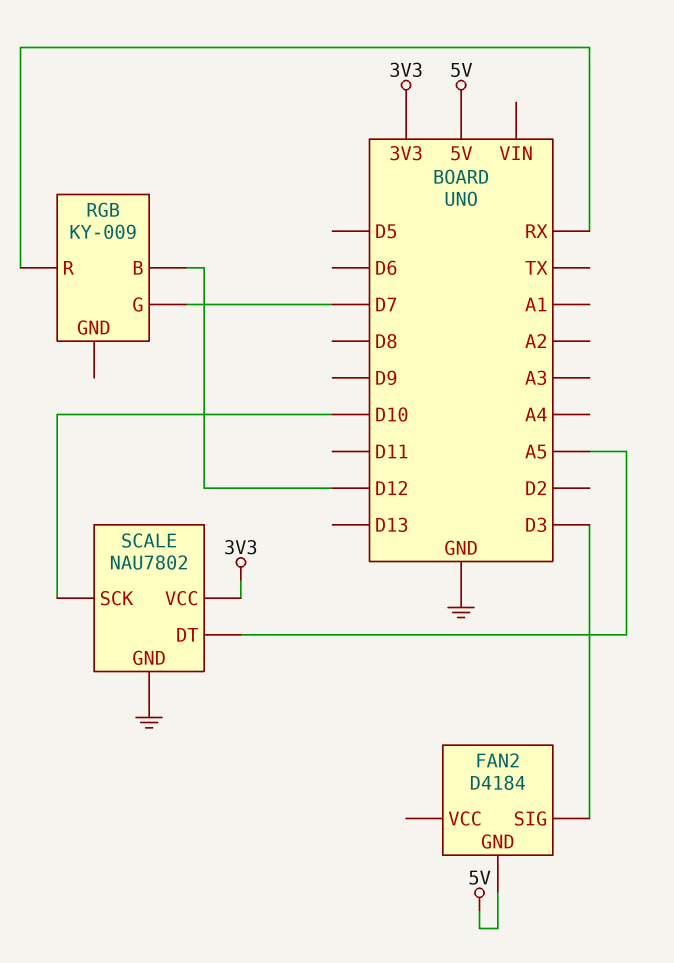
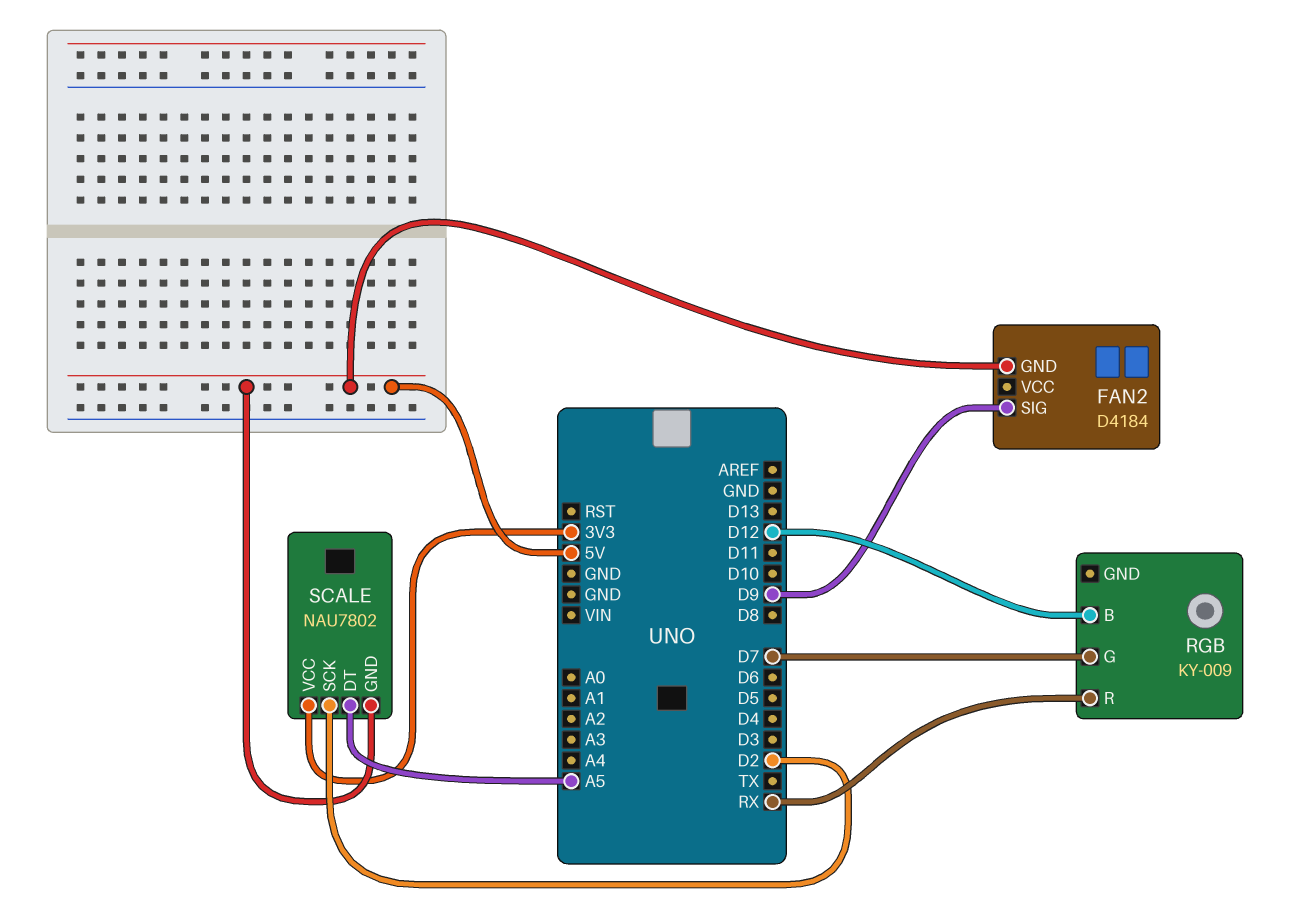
FAN2 pin SIG: D3 -> D9
SCALE pin GND: GND -> 5V
SCALE pin SCK: D10 -> D2

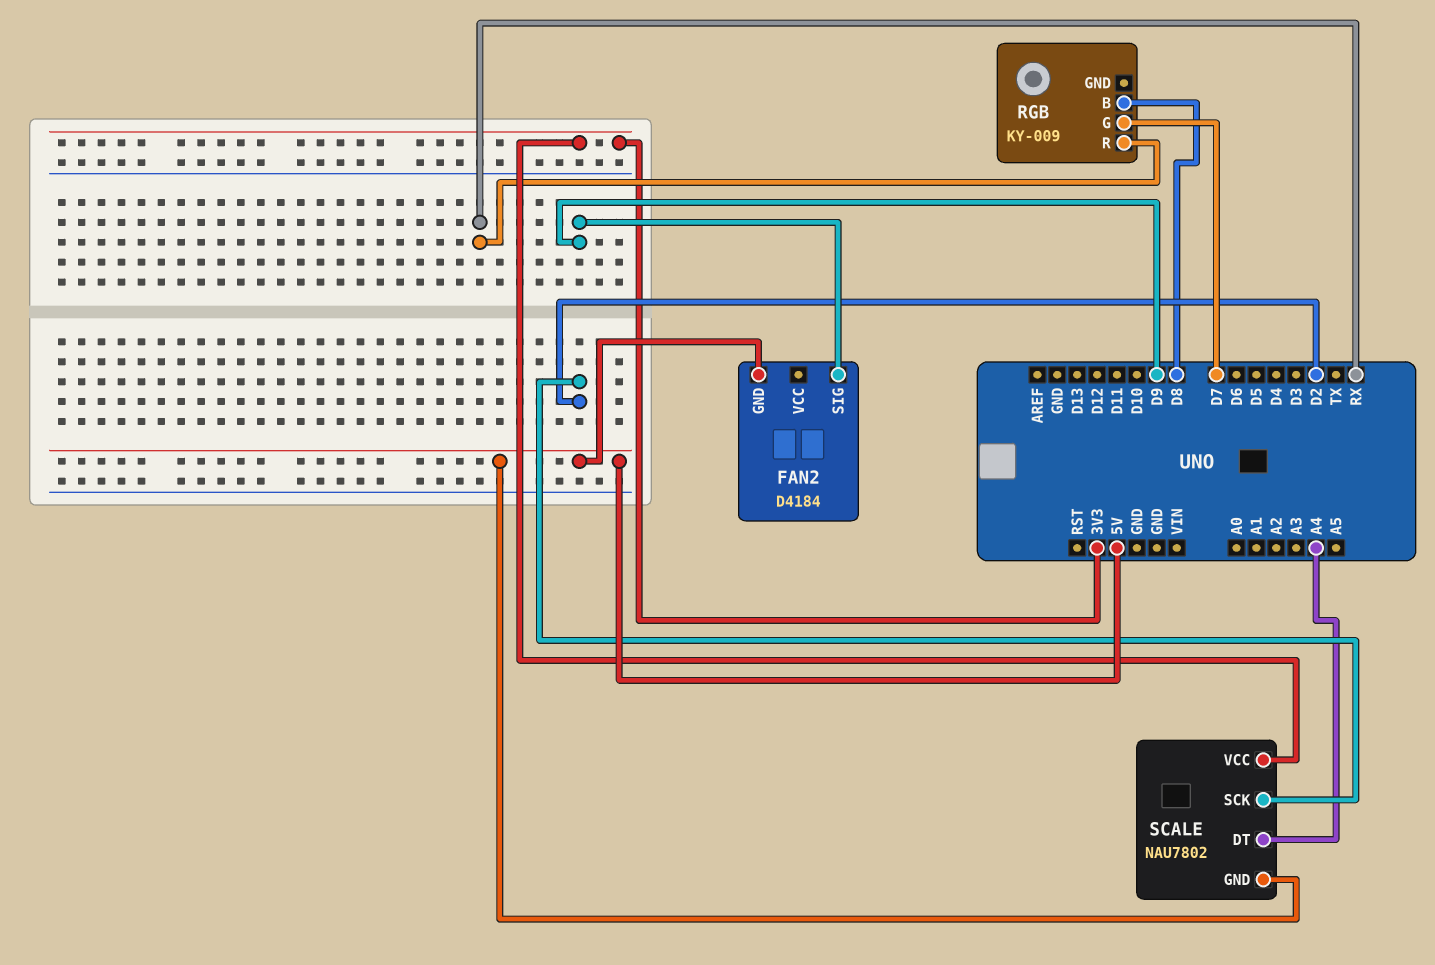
RGB pin B: D12 -> D8
SCALE pin DT: A5 -> A4

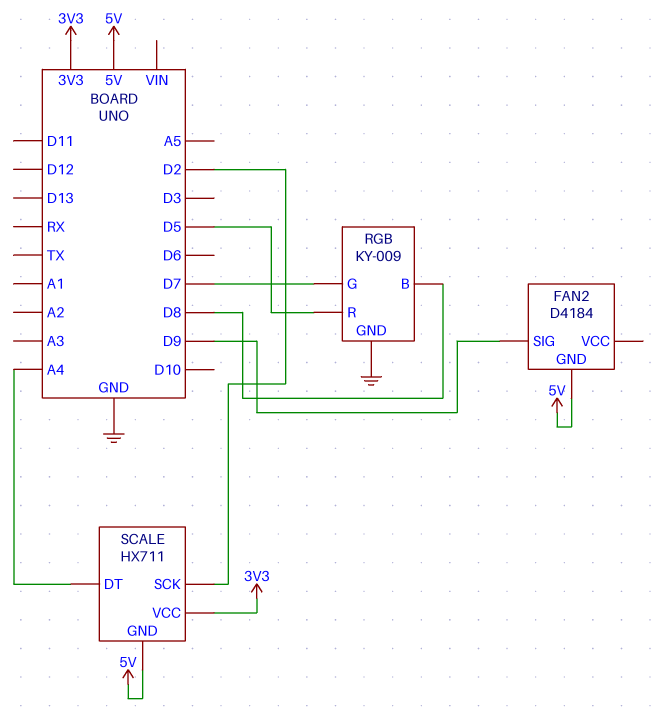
RGB pin GND: none -> GND
RGB pin R: RX -> D5
SCALE: NAU7802 -> HX711

